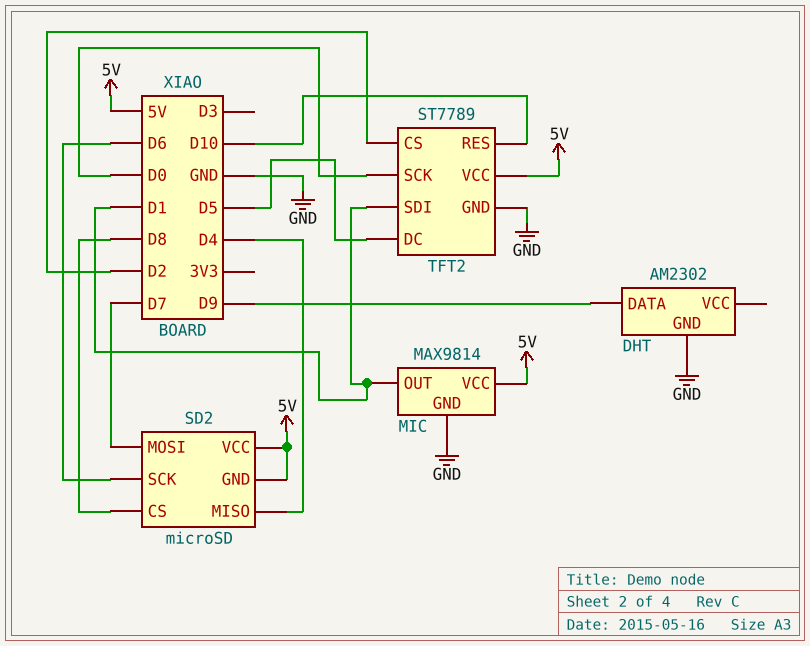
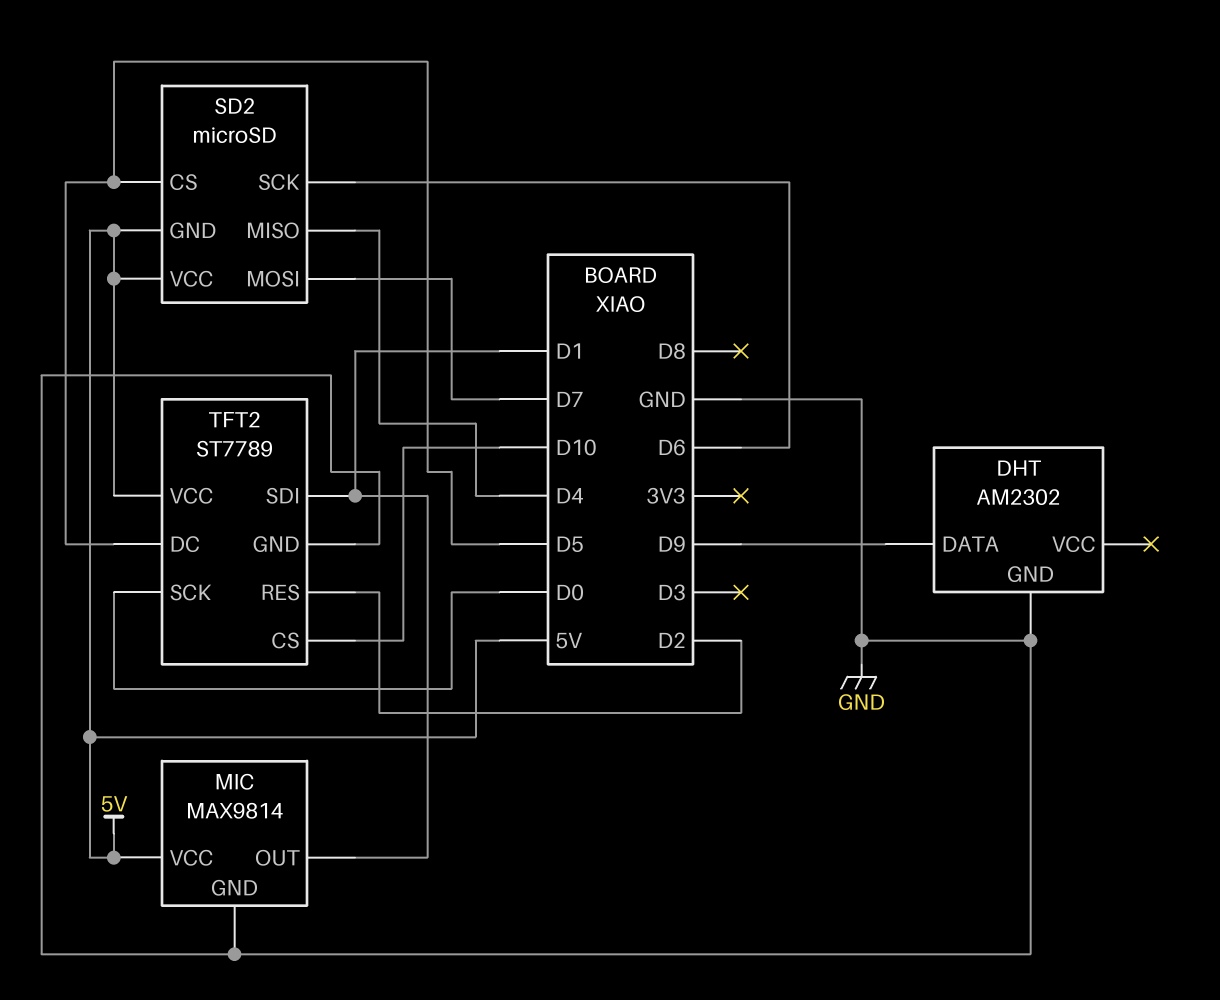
SD2 pin CS: D8 -> D5
TFT2 pin CS: D2 -> D10
TFT2 pin RES: D10 -> D2

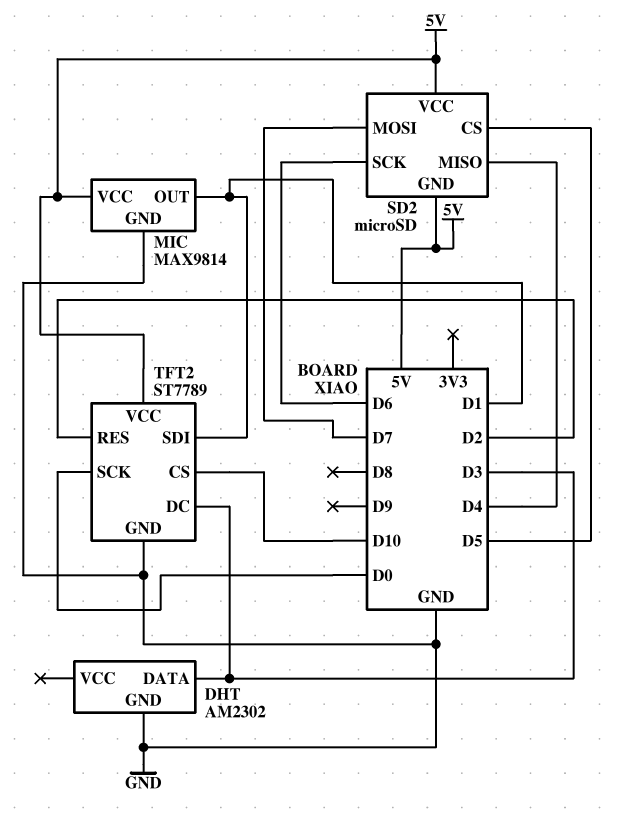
DHT pin DATA: D9 -> D3
TFT2 pin DC: D5 -> D3

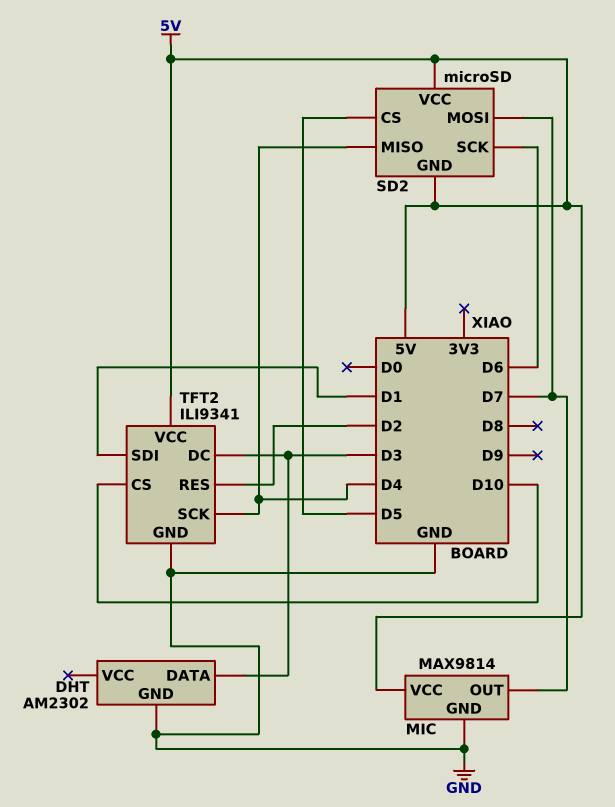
MIC pin OUT: D1 -> D7
TFT2: ST7789 -> ILI9341
TFT2 pin SCK: D0 -> D4

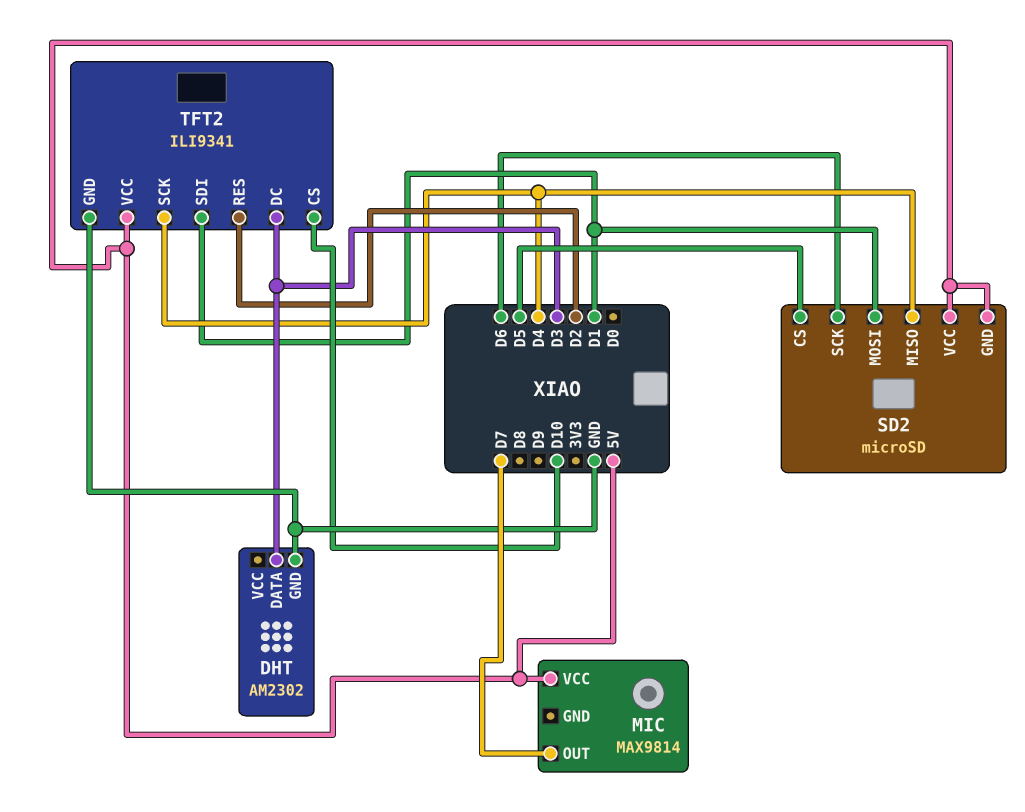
MIC pin GND: GND -> none
SD2 pin MOSI: D7 -> D1

